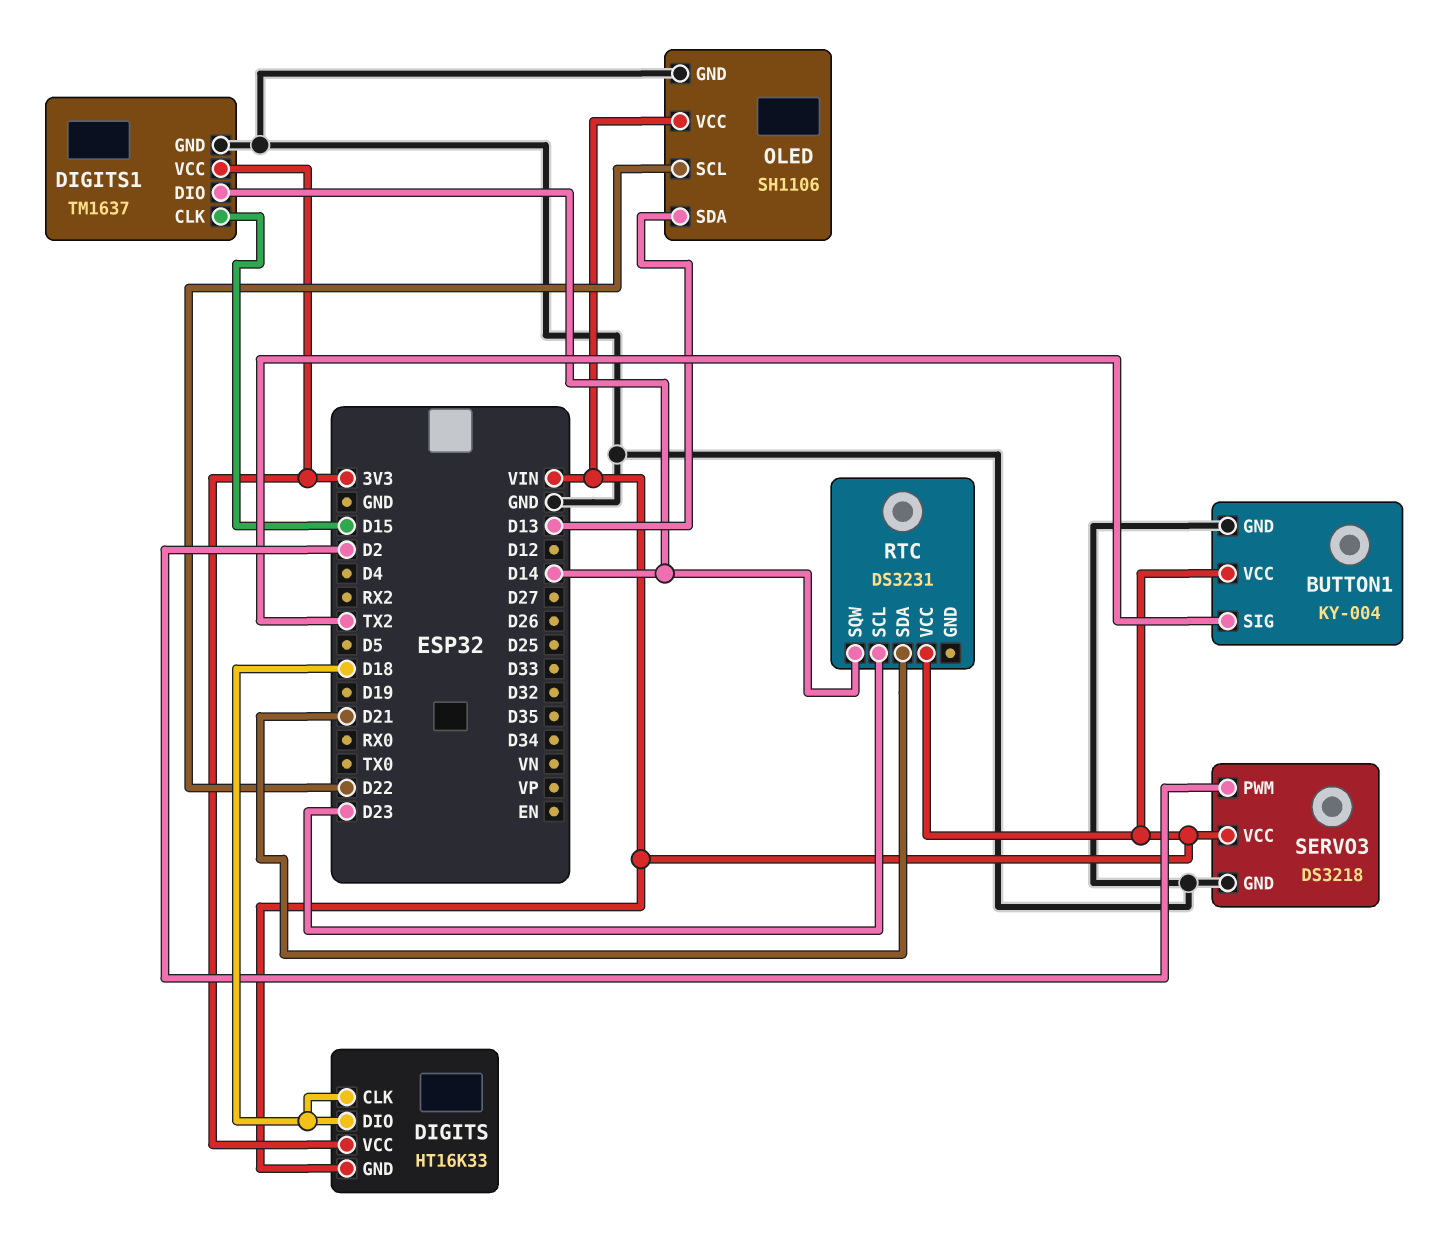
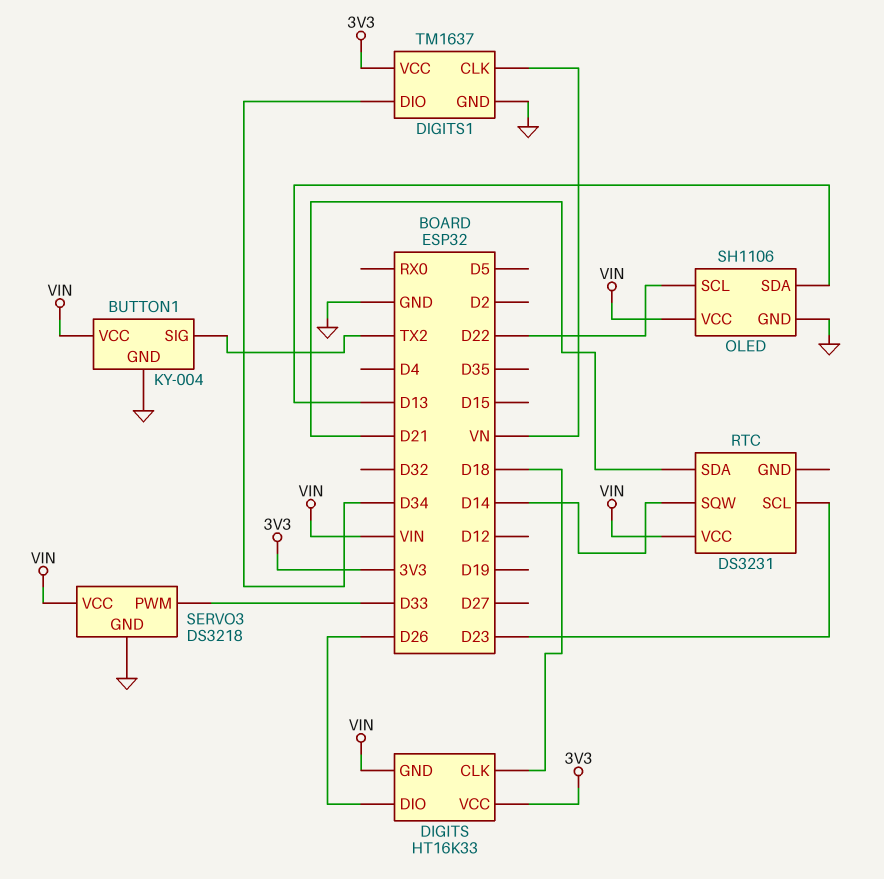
DIGITS pin DIO: D18 -> D26
DIGITS1 pin CLK: D15 -> VN
DIGITS1 pin DIO: D14 -> D34
SERVO3 pin PWM: D2 -> D33

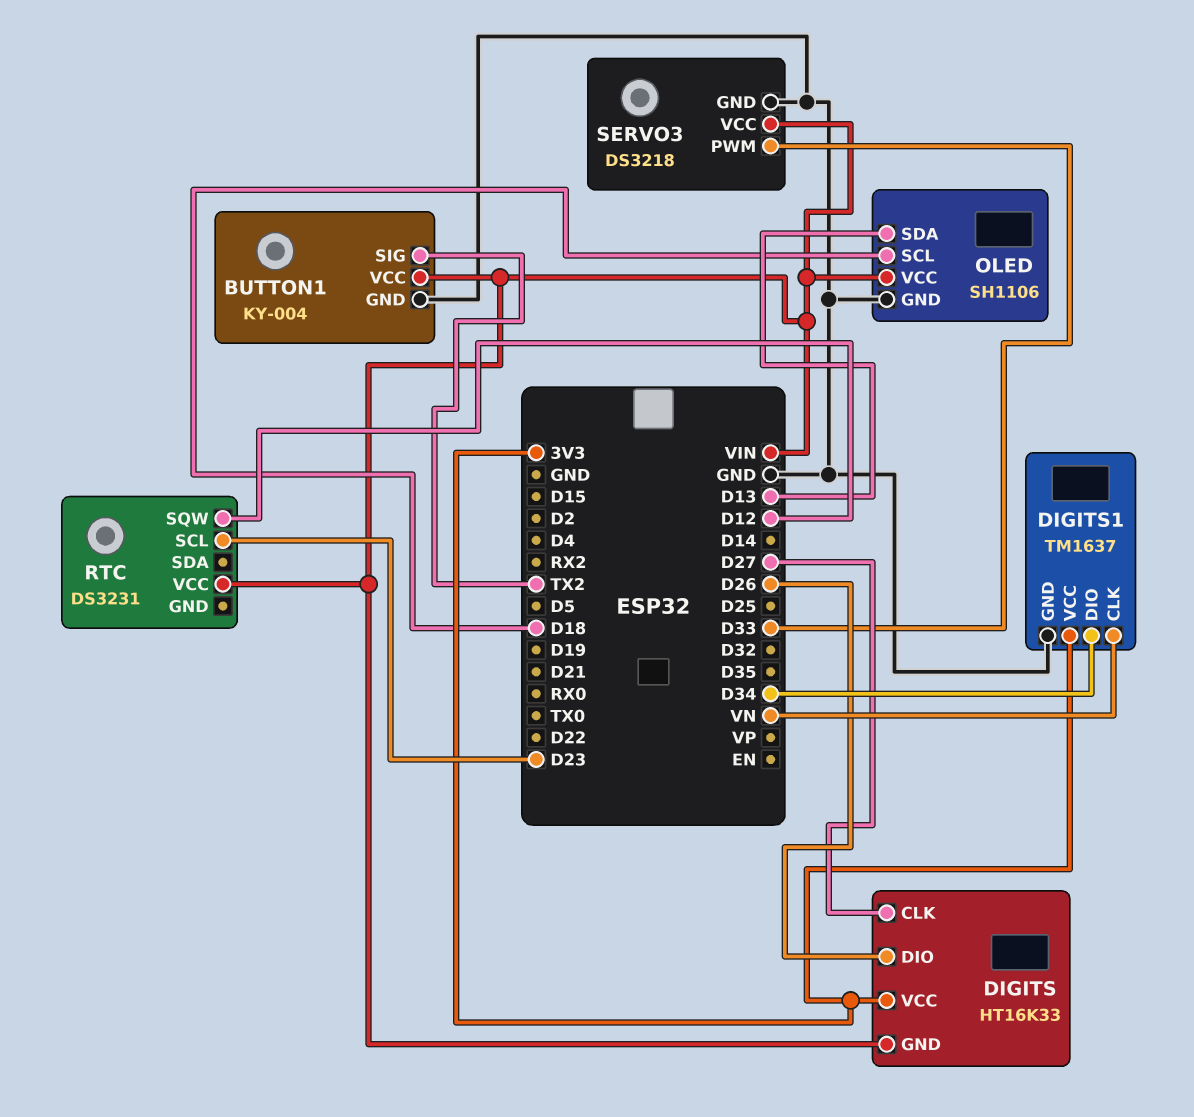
DIGITS pin CLK: D18 -> D27
OLED pin SCL: D22 -> D18
RTC pin SDA: D21 -> none
RTC pin SQW: D14 -> D12

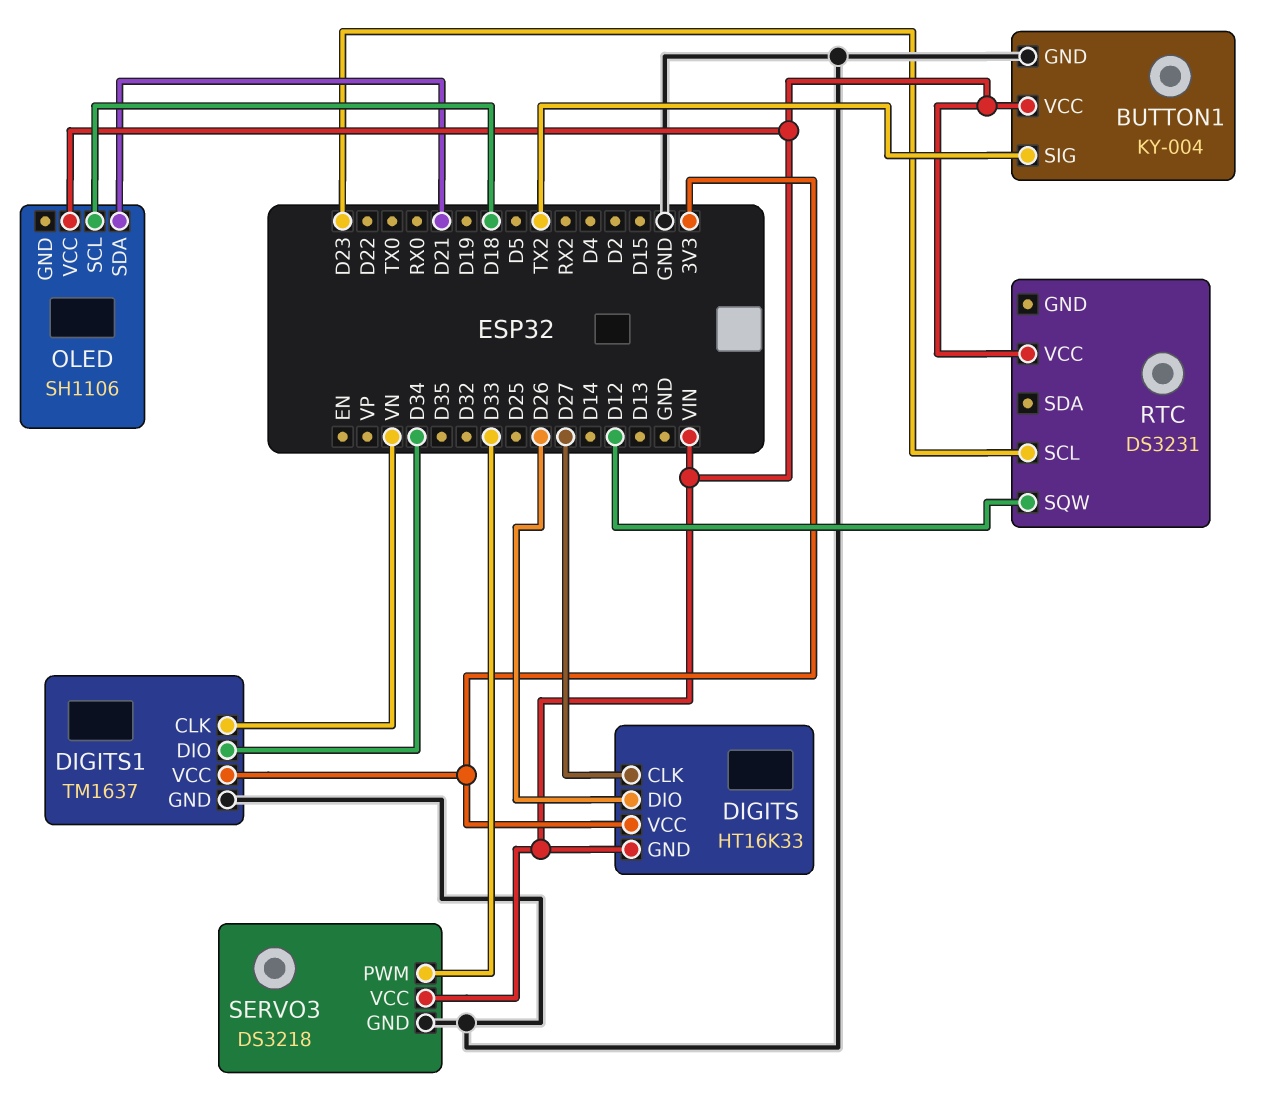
OLED pin GND: GND -> none
OLED pin SDA: D13 -> D21

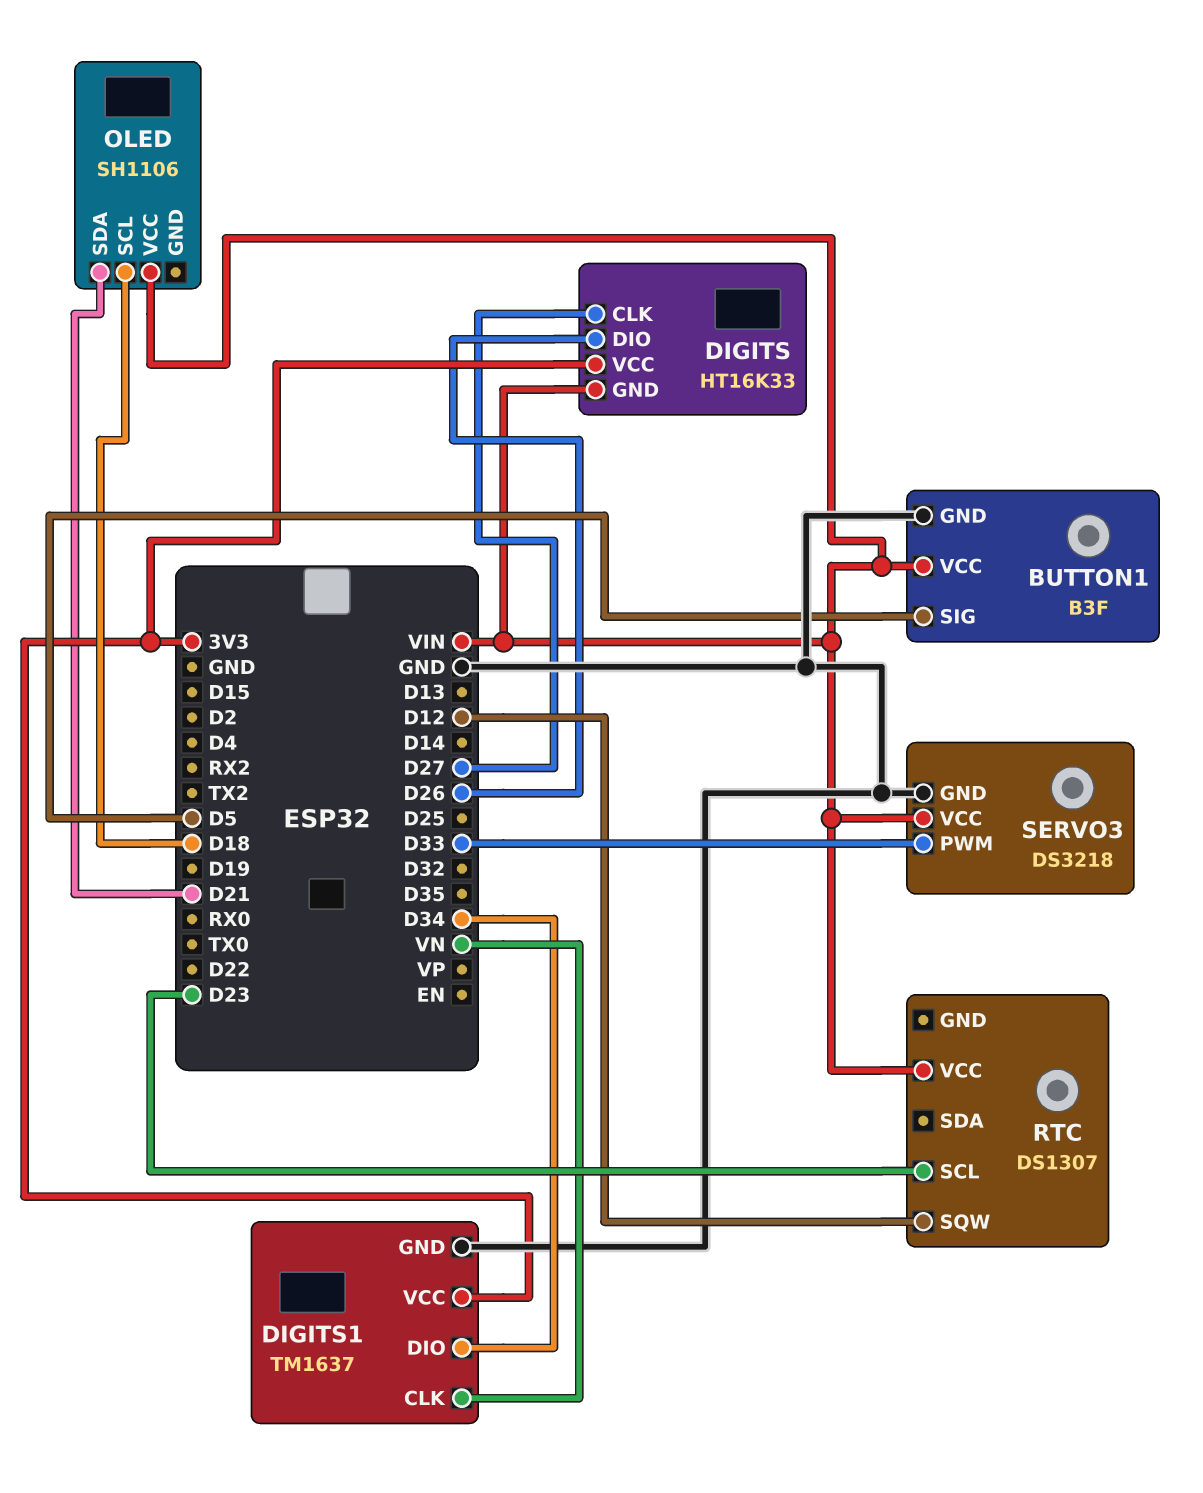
BUTTON1: KY-004 -> B3F
BUTTON1 pin SIG: TX2 -> D5
RTC: DS3231 -> DS1307

